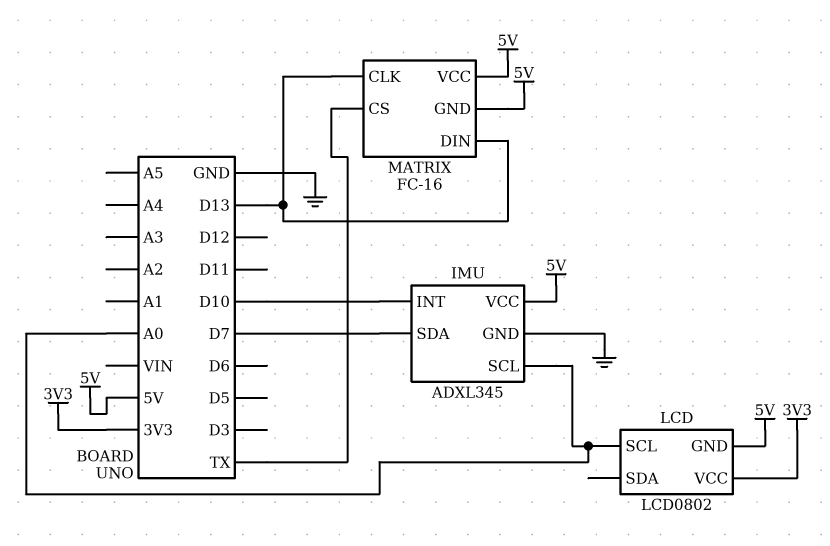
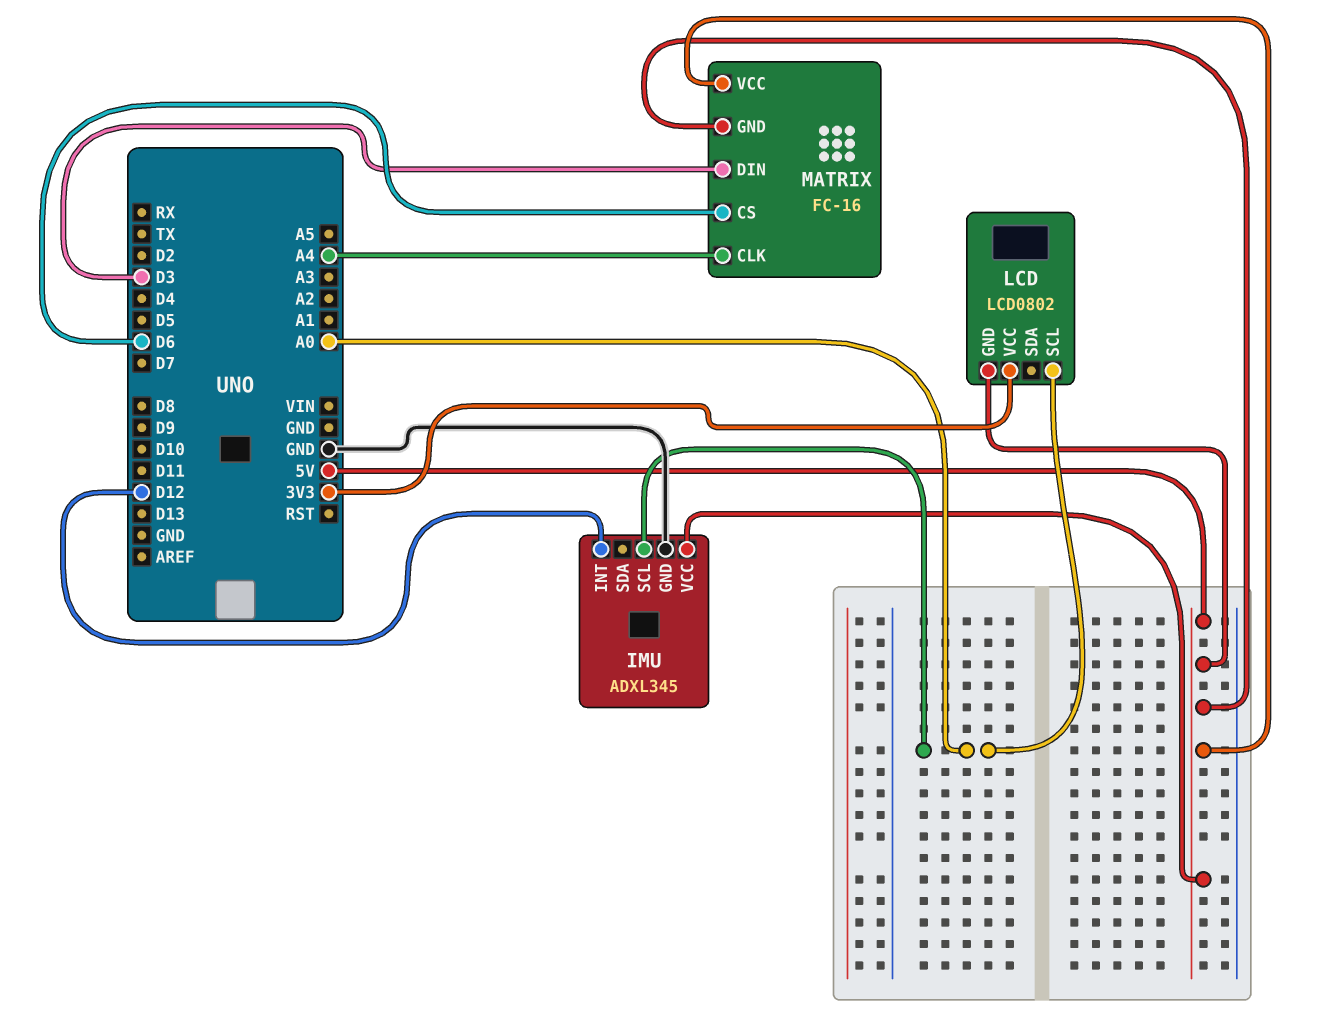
IMU pin INT: D10 -> D12
IMU pin SDA: D7 -> none
MATRIX pin CLK: D13 -> A4
MATRIX pin CS: TX -> D6
MATRIX pin DIN: D13 -> D3

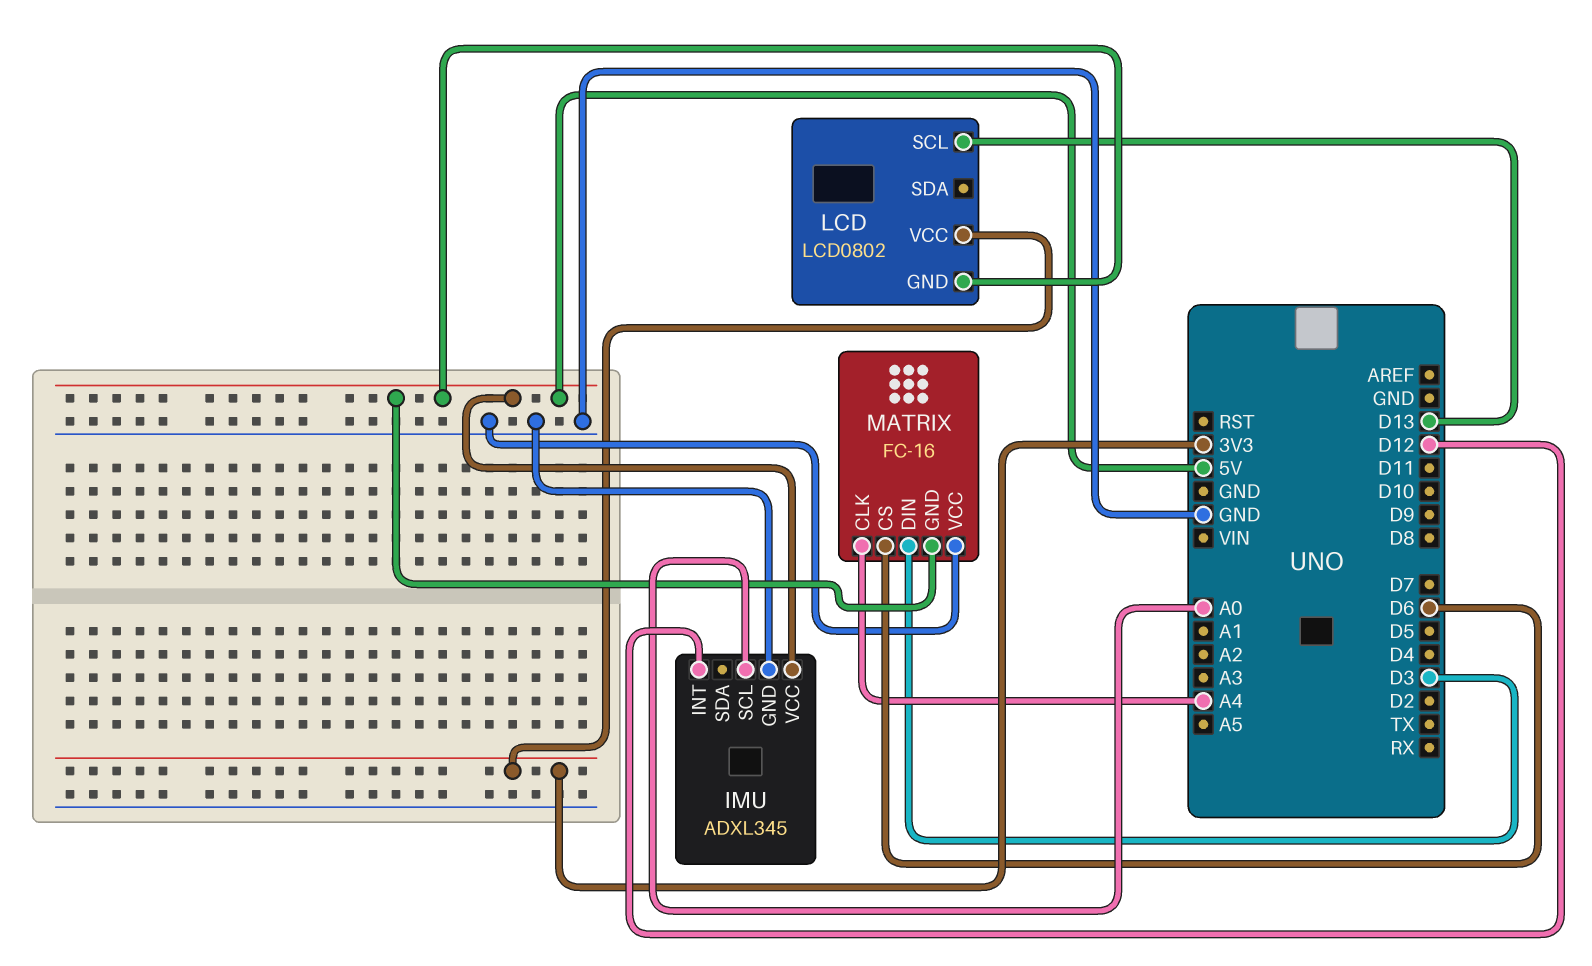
LCD pin SCL: A0 -> D13
MATRIX pin VCC: 5V -> GND

